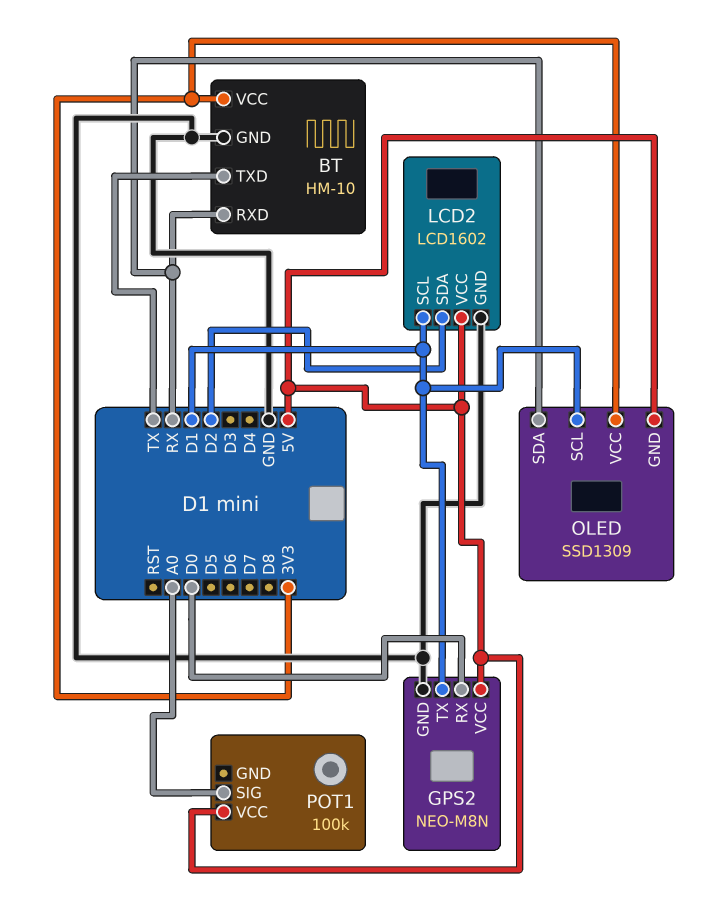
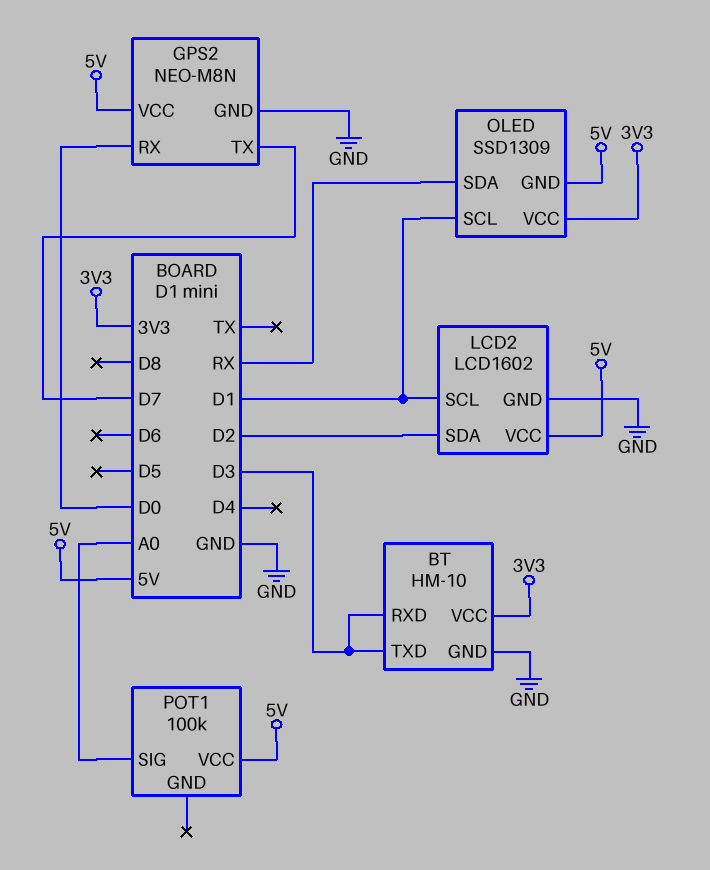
BT pin RXD: RX -> D3
BT pin TXD: TX -> D3
GPS2 pin TX: D1 -> D7

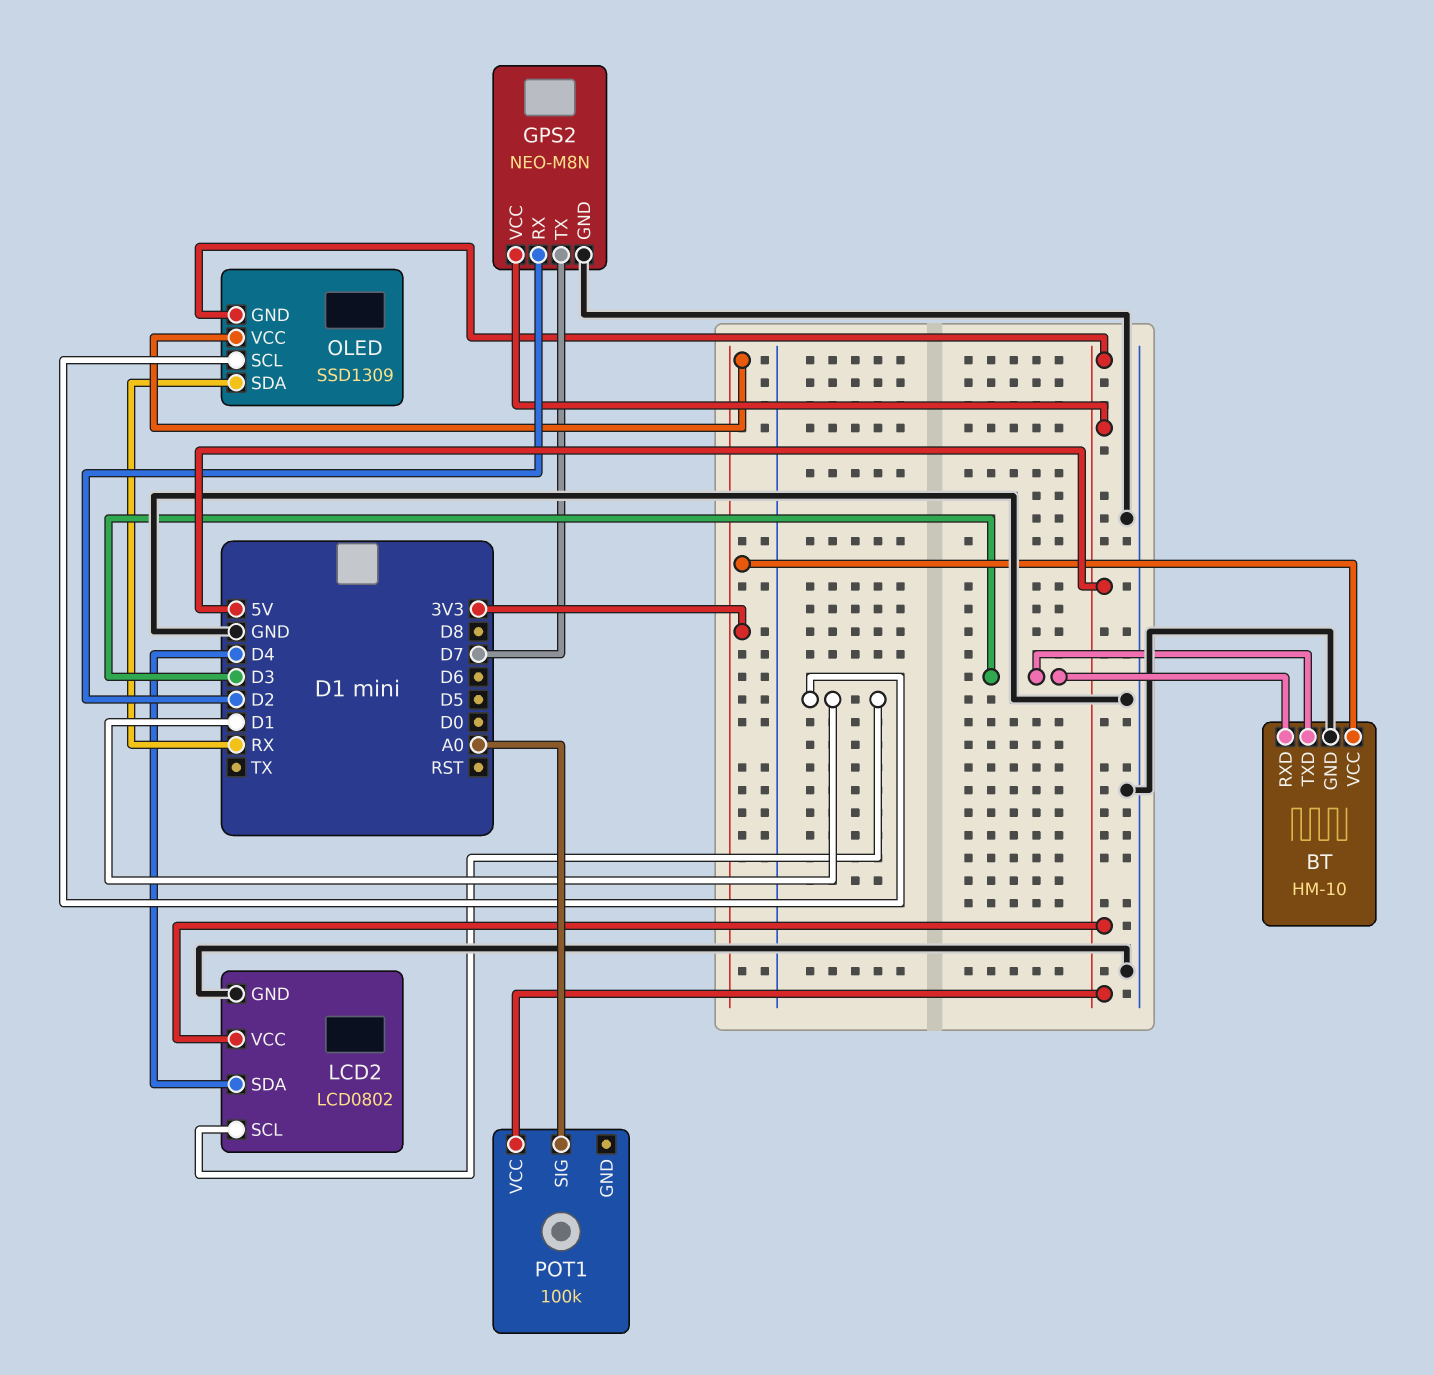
GPS2 pin RX: D0 -> D2
LCD2: LCD1602 -> LCD0802
LCD2 pin SDA: D2 -> D4

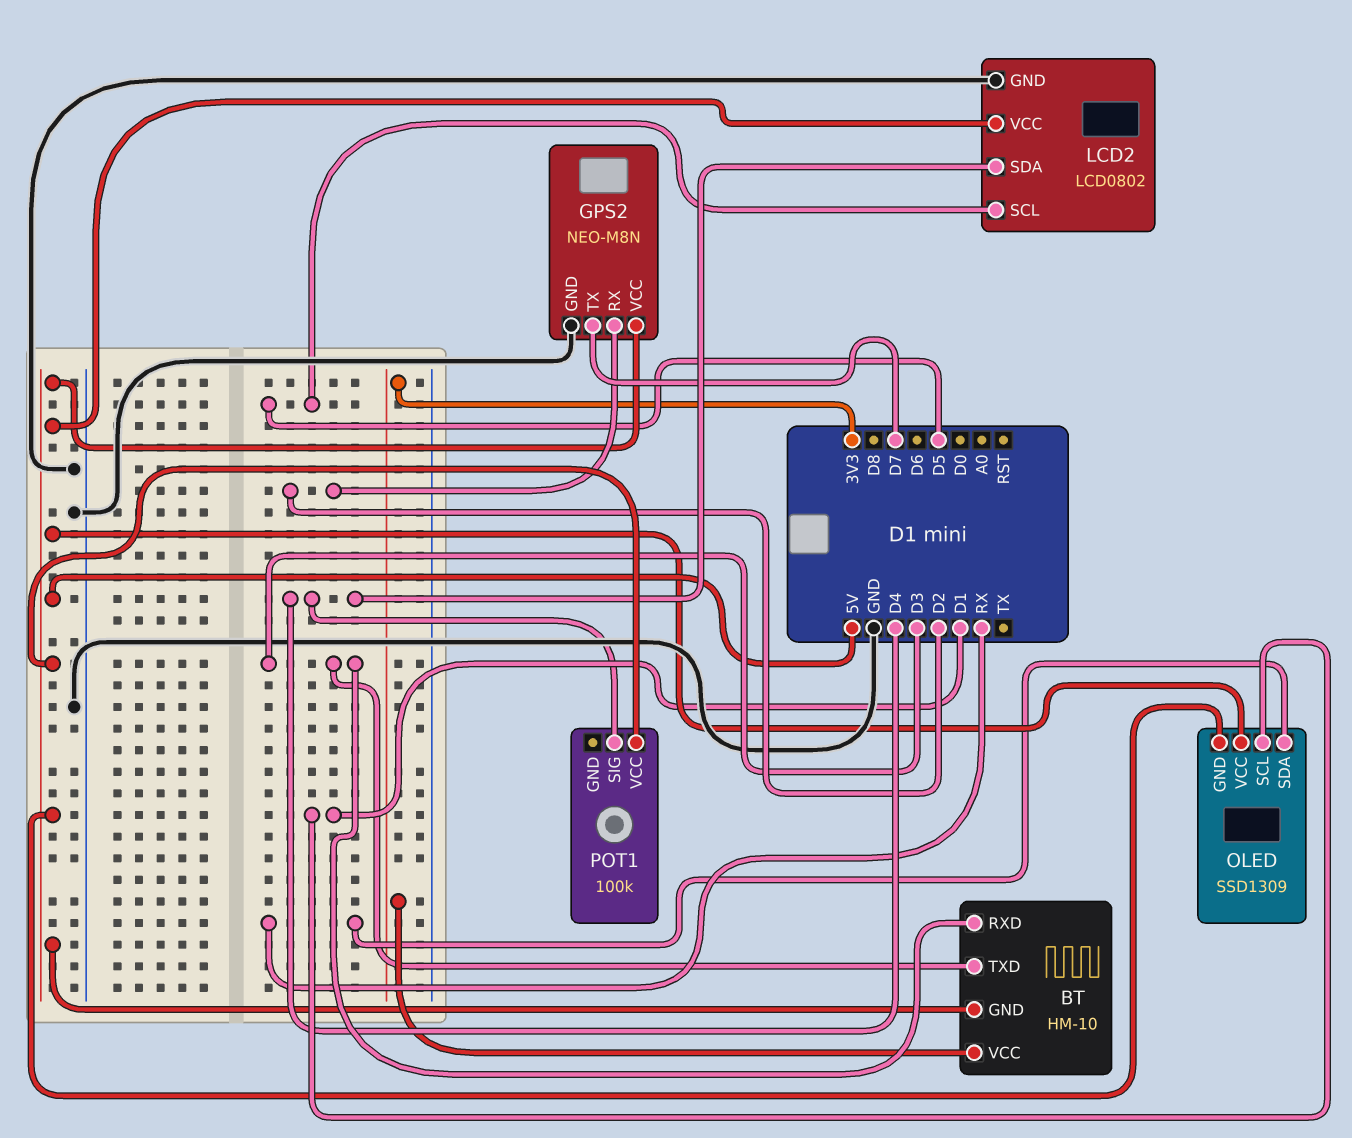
BT pin GND: GND -> 5V
LCD2 pin SCL: D1 -> D5
OLED pin VCC: 3V3 -> 5V
POT1 pin SIG: A0 -> D4

